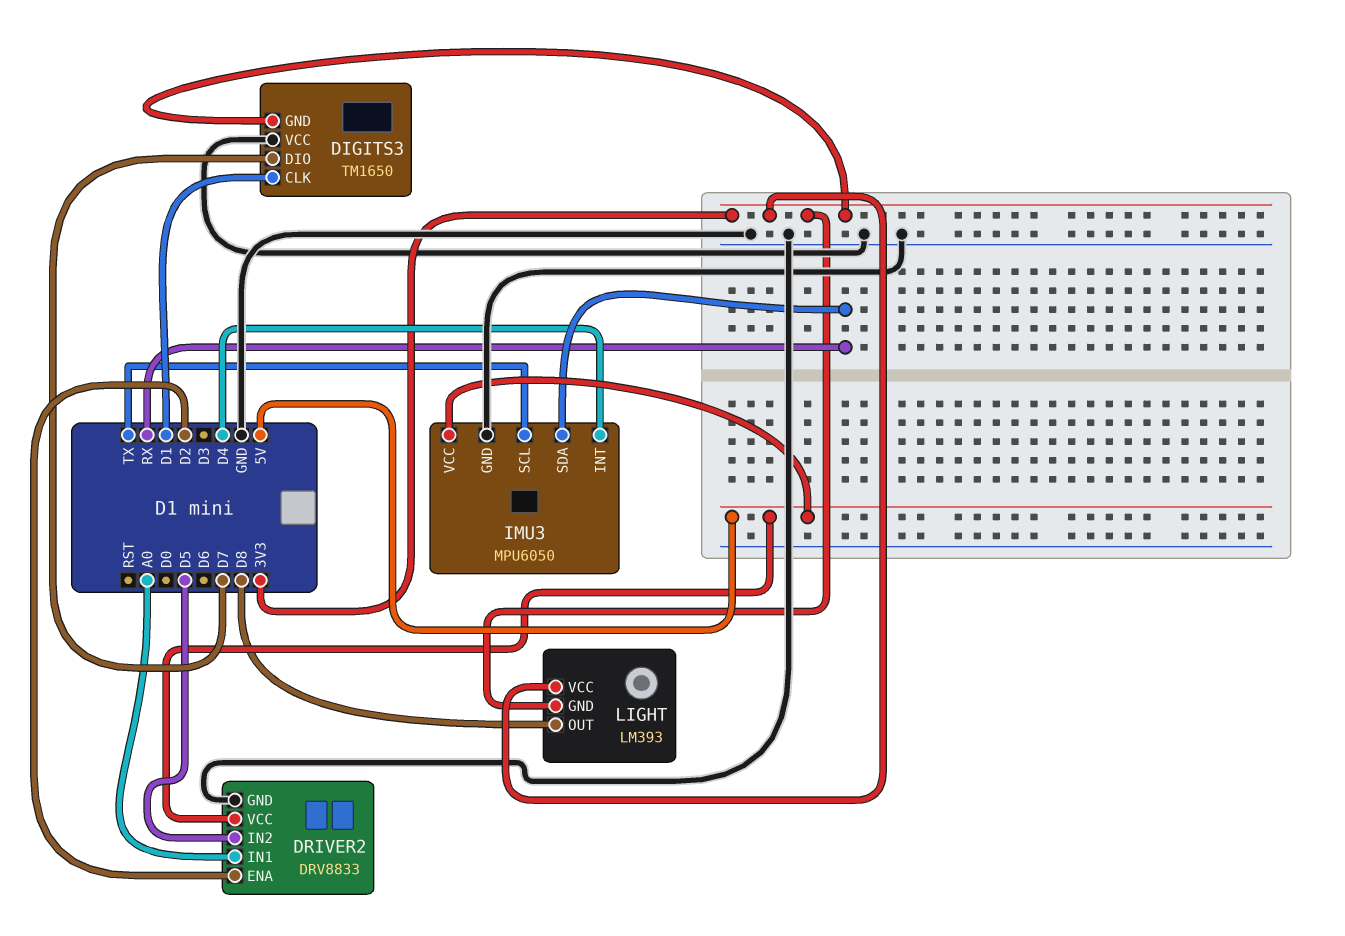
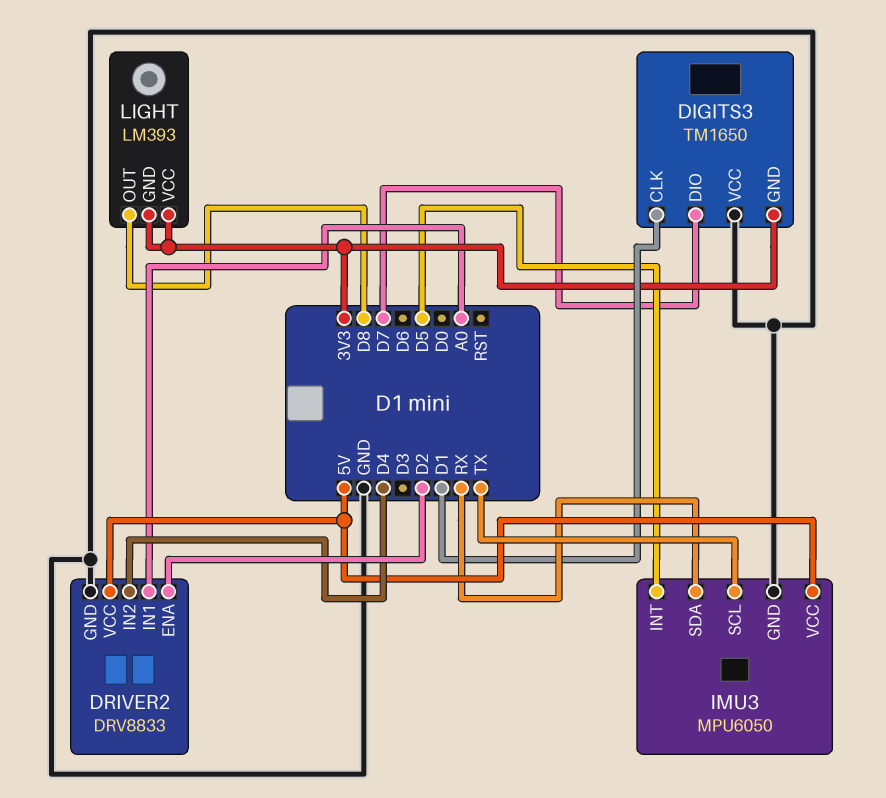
DRIVER2 pin IN2: D5 -> D4
IMU3 pin INT: D4 -> D5

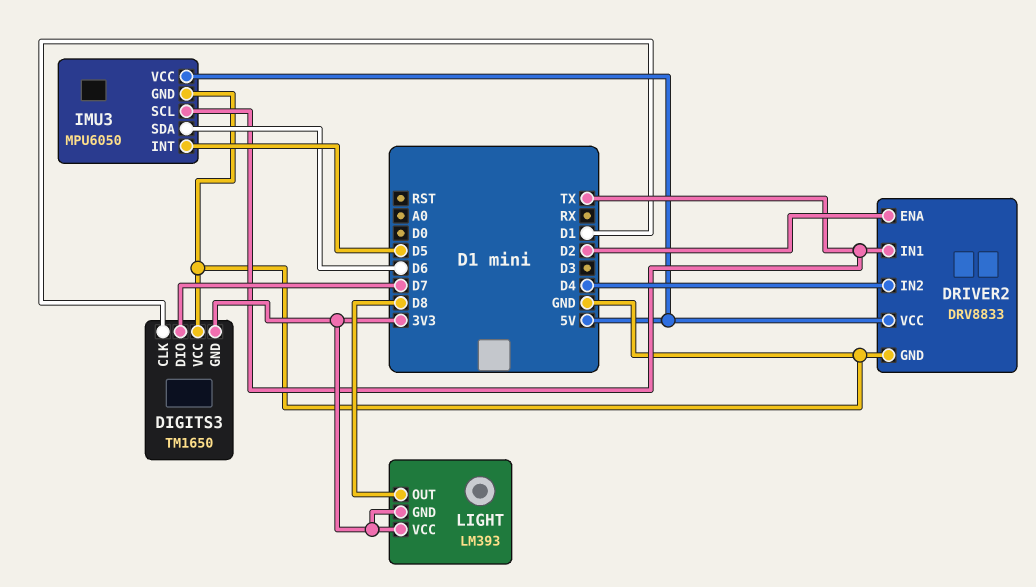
DRIVER2 pin IN1: A0 -> TX
IMU3 pin SDA: RX -> D6

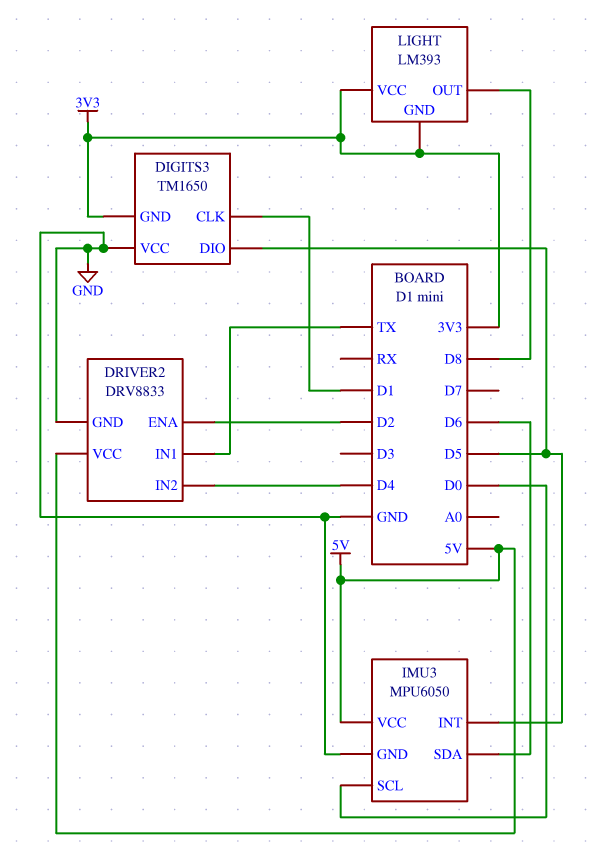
DIGITS3 pin DIO: D7 -> D5
IMU3 pin SCL: TX -> D0

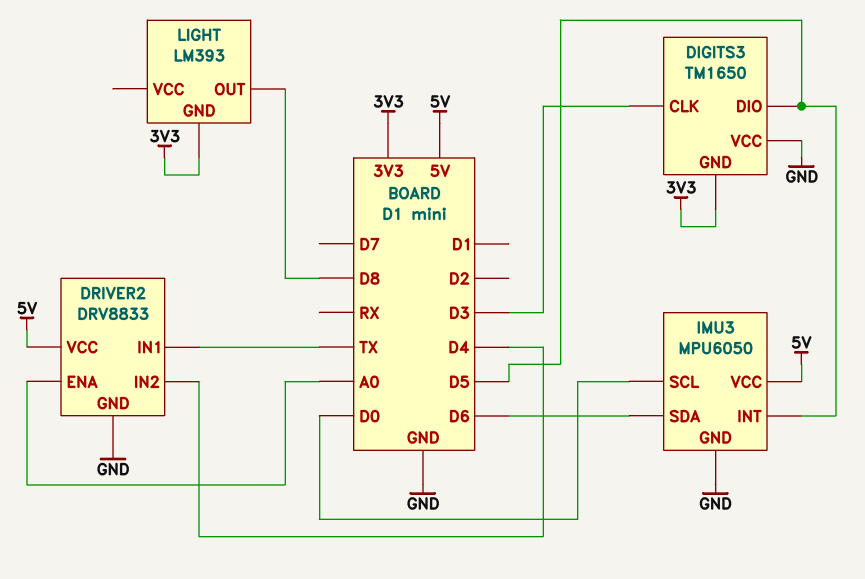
DIGITS3 pin CLK: D1 -> D3
DRIVER2 pin ENA: D2 -> A0
LIGHT pin VCC: 3V3 -> none

